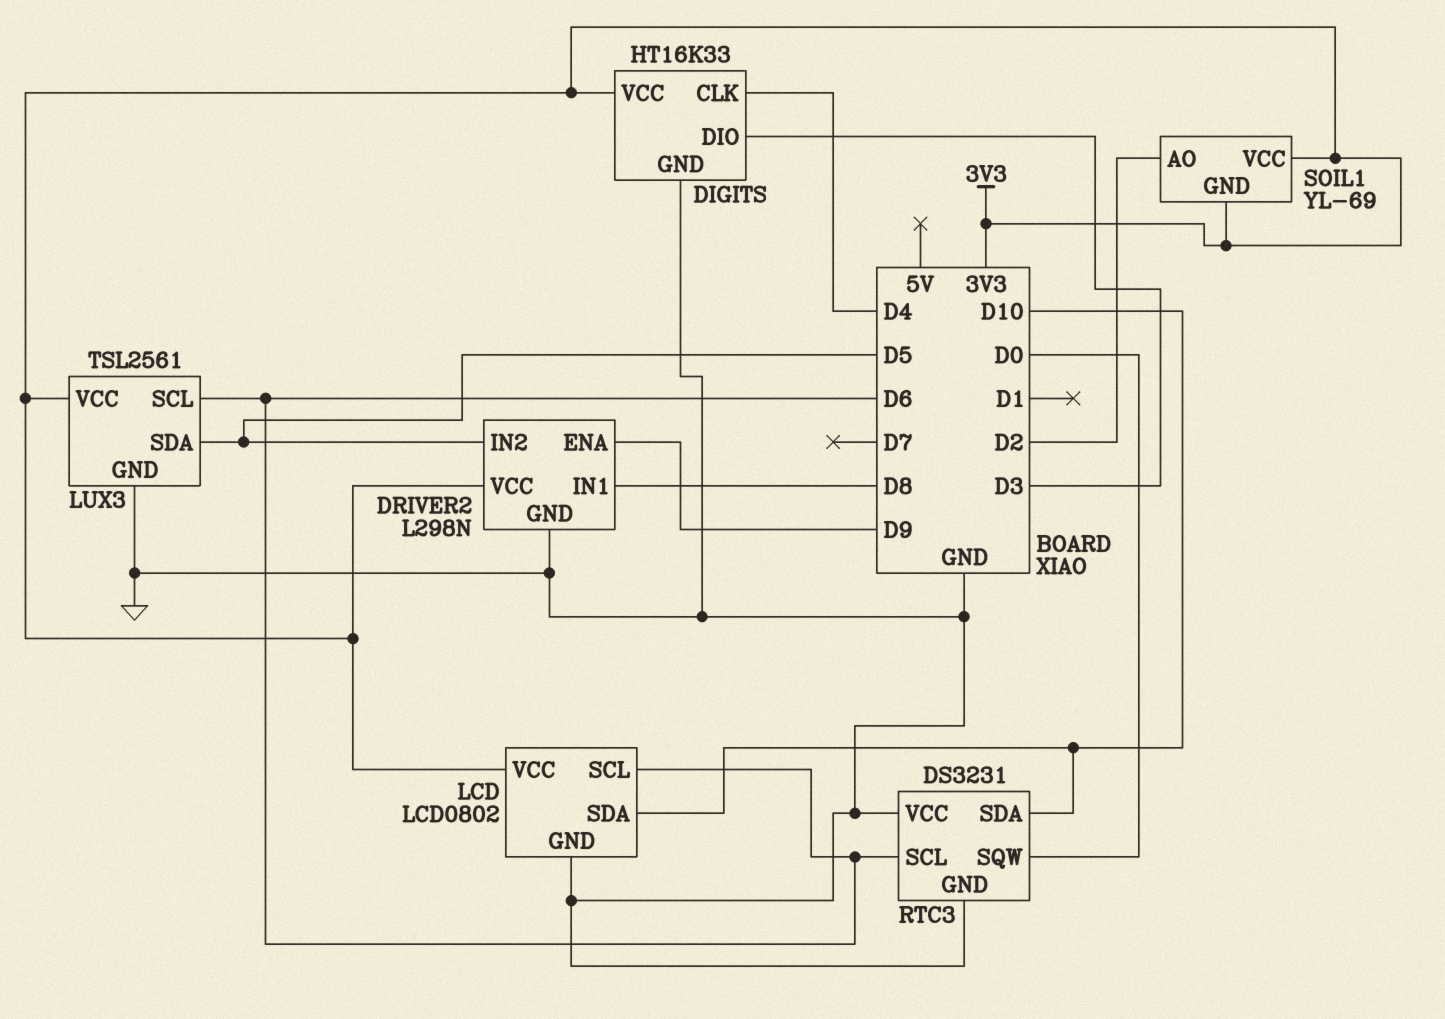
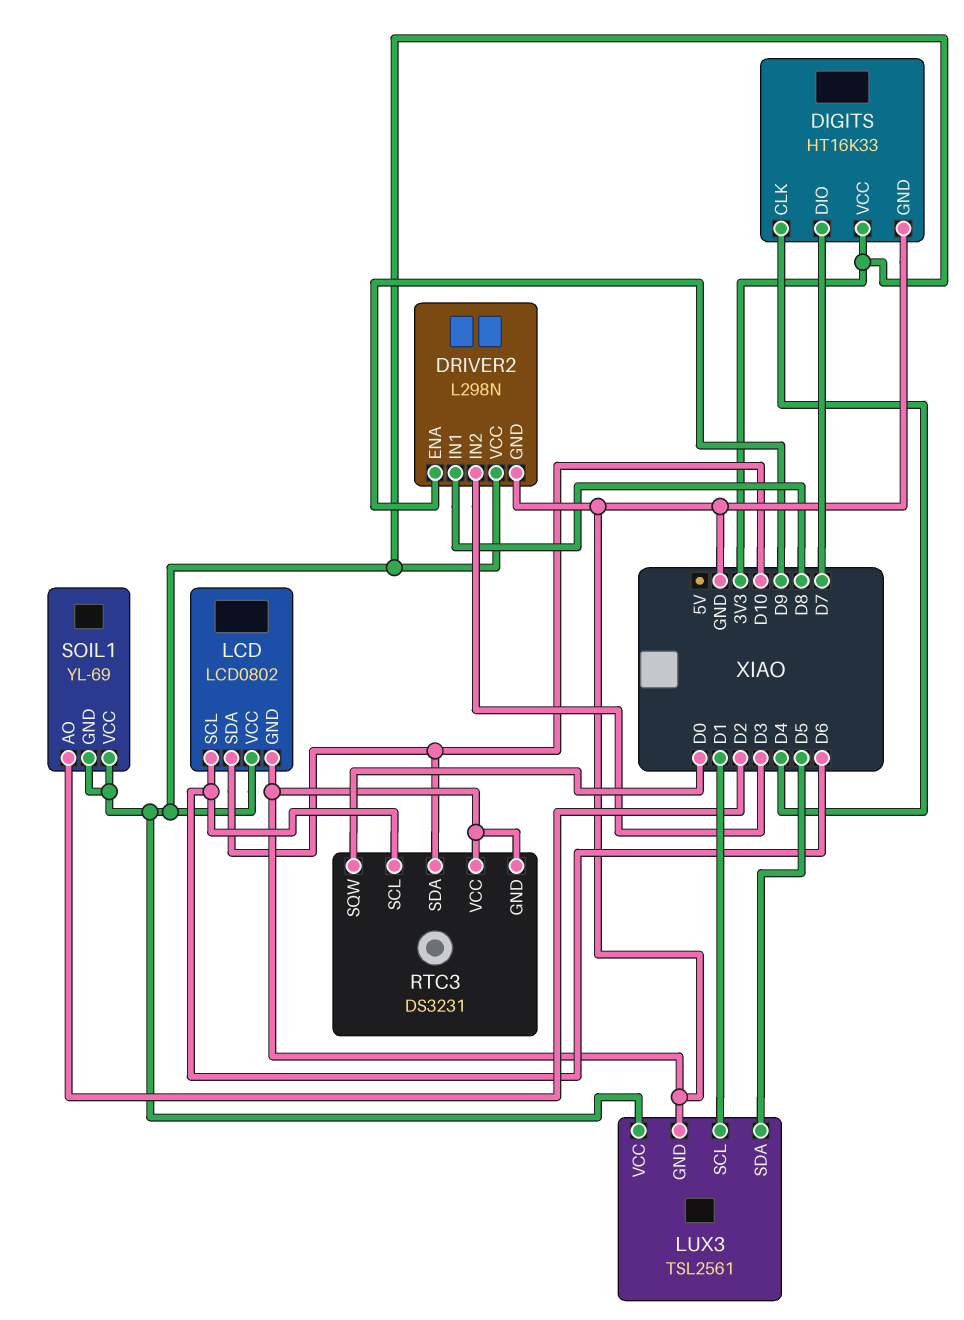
DIGITS pin DIO: D3 -> D7
DRIVER2 pin IN2: D5 -> D3
LUX3 pin SCL: D6 -> D1

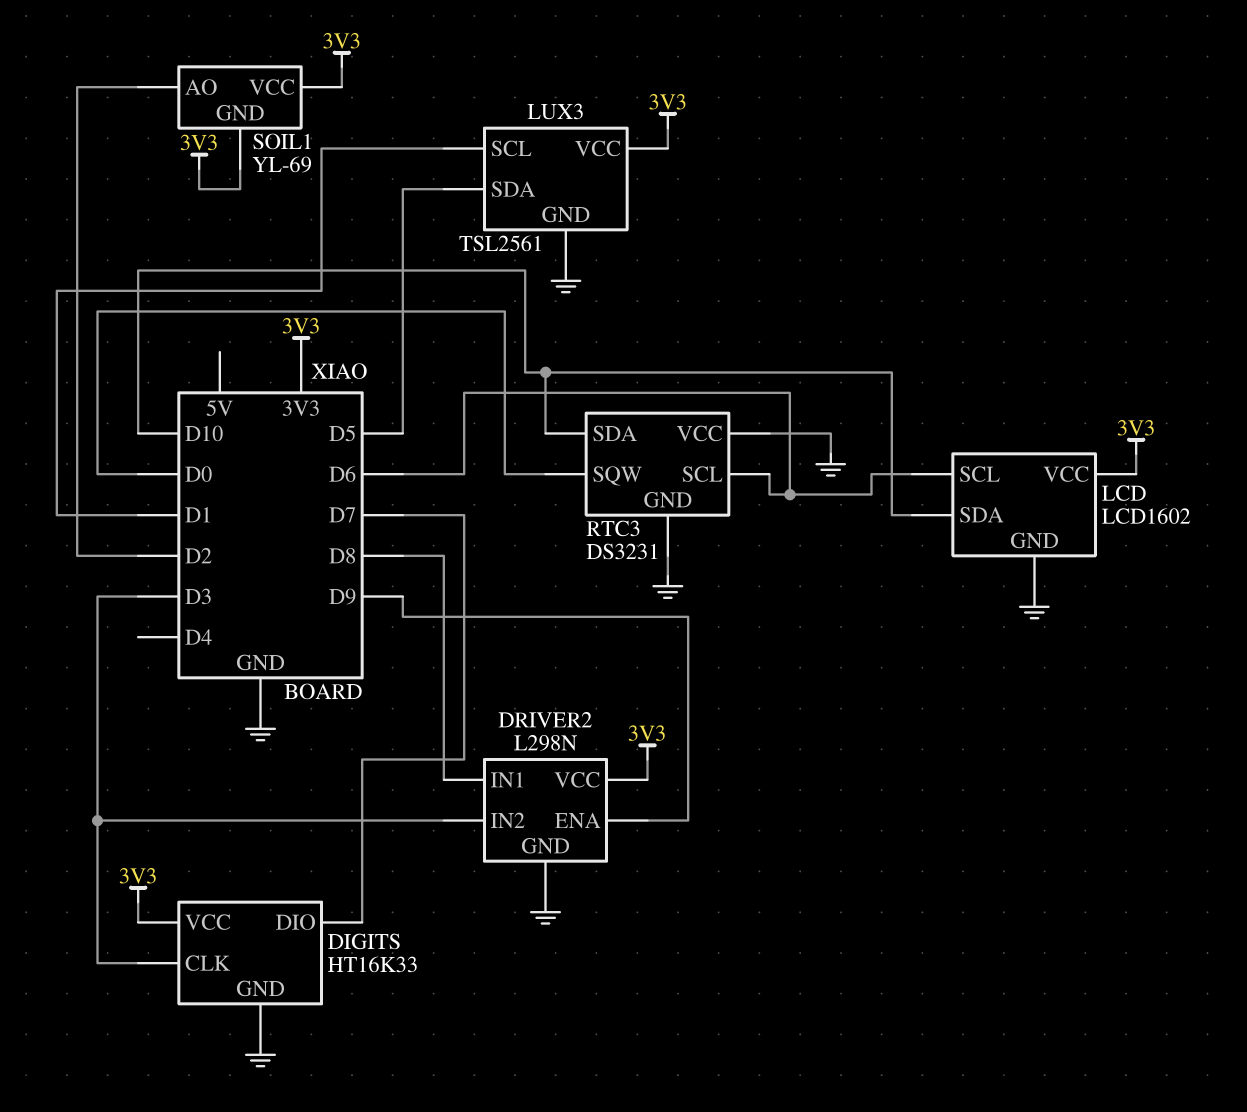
DIGITS pin CLK: D4 -> D3
LCD: LCD0802 -> LCD1602

